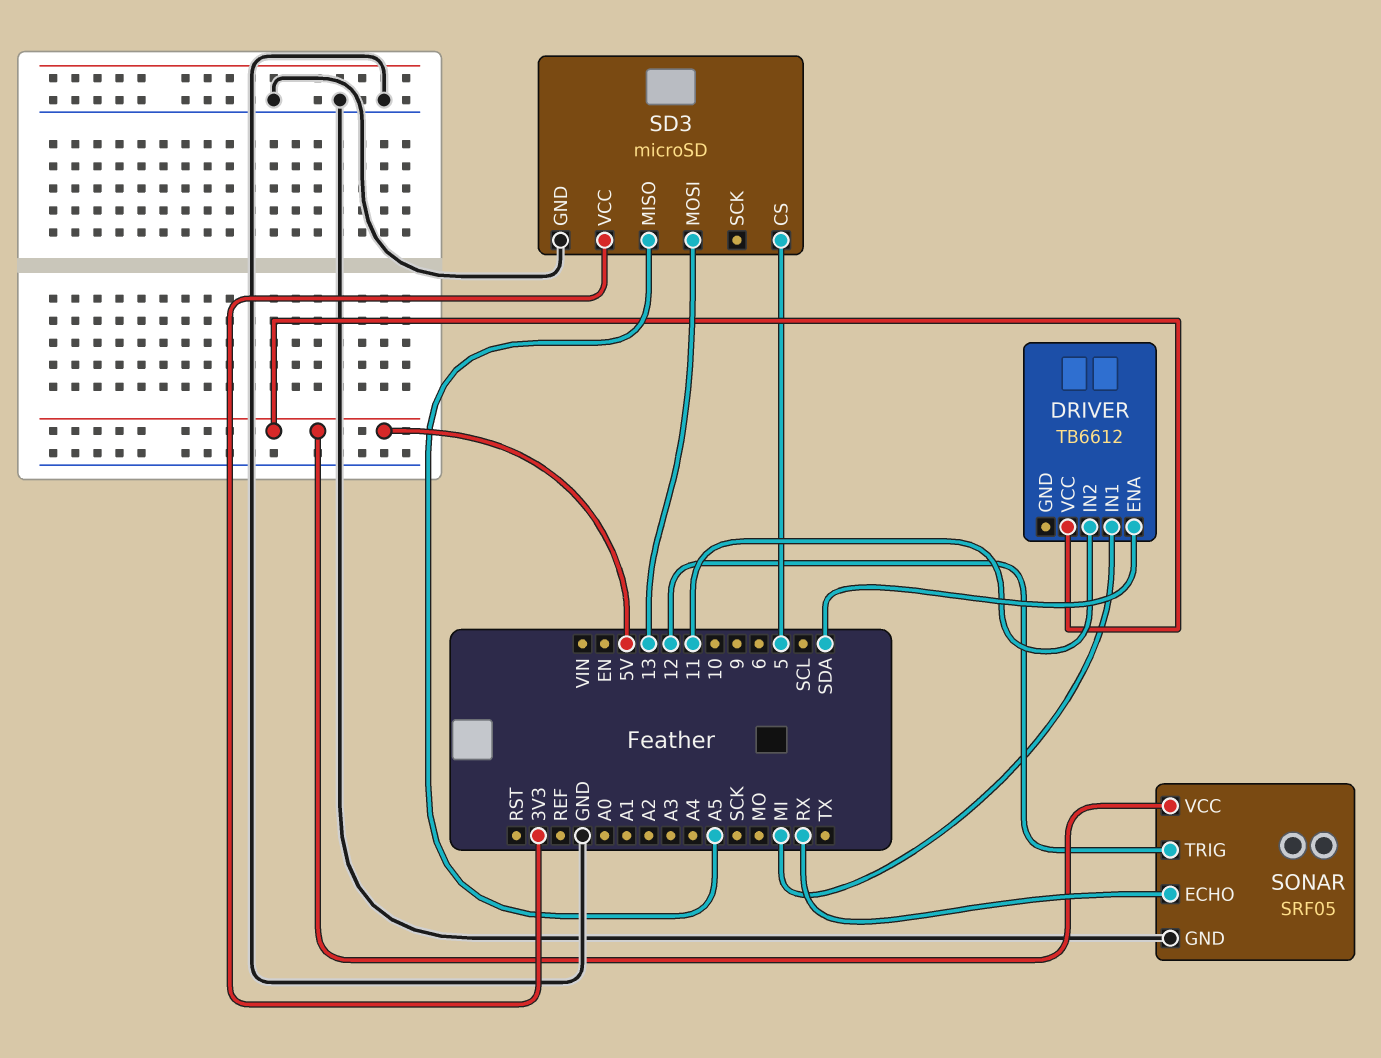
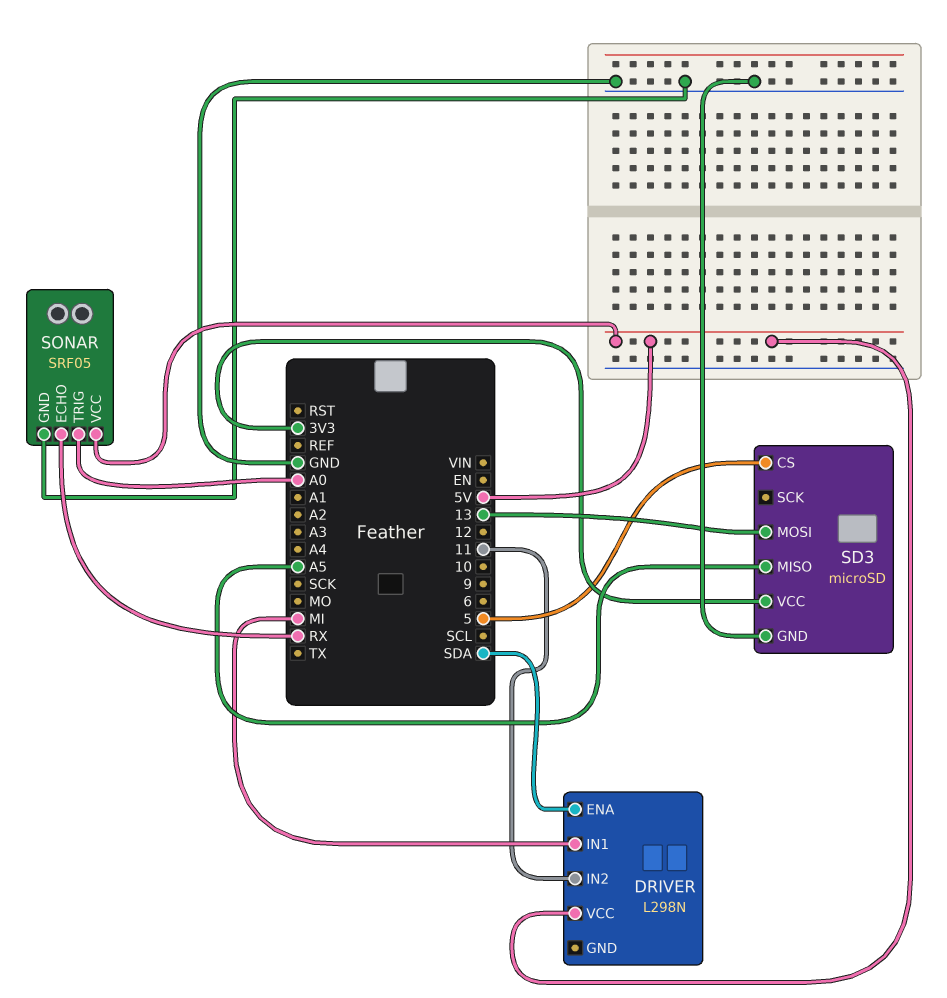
DRIVER: TB6612 -> L298N
SONAR pin TRIG: 12 -> A0

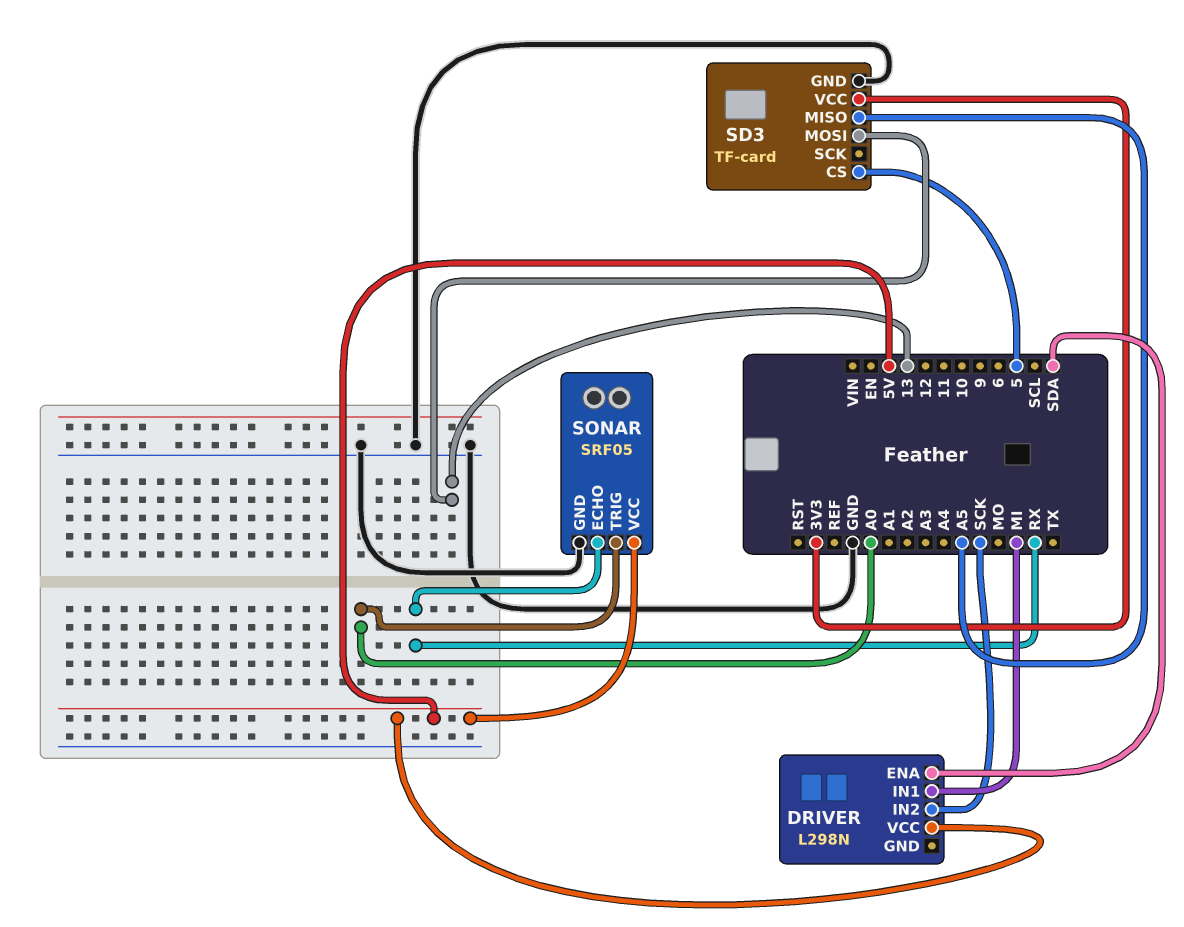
DRIVER pin IN2: 11 -> SCK
SD3: microSD -> TF-card

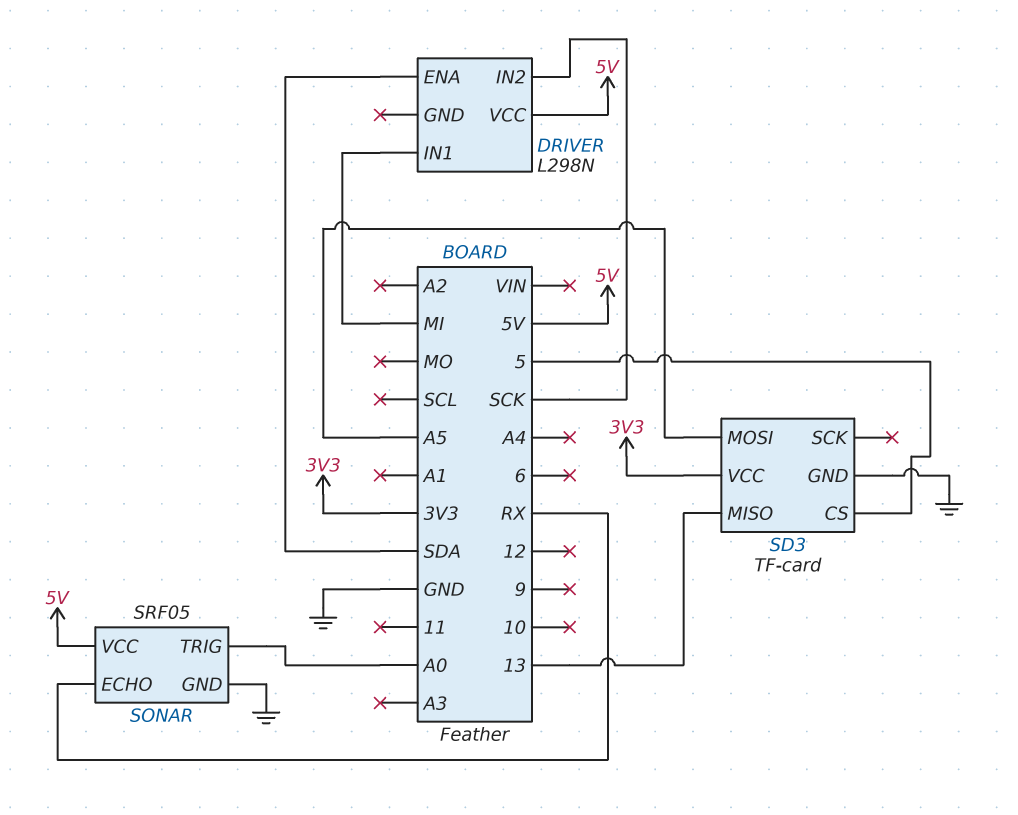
SD3 pin MISO: A5 -> 13
SD3 pin MOSI: 13 -> A5

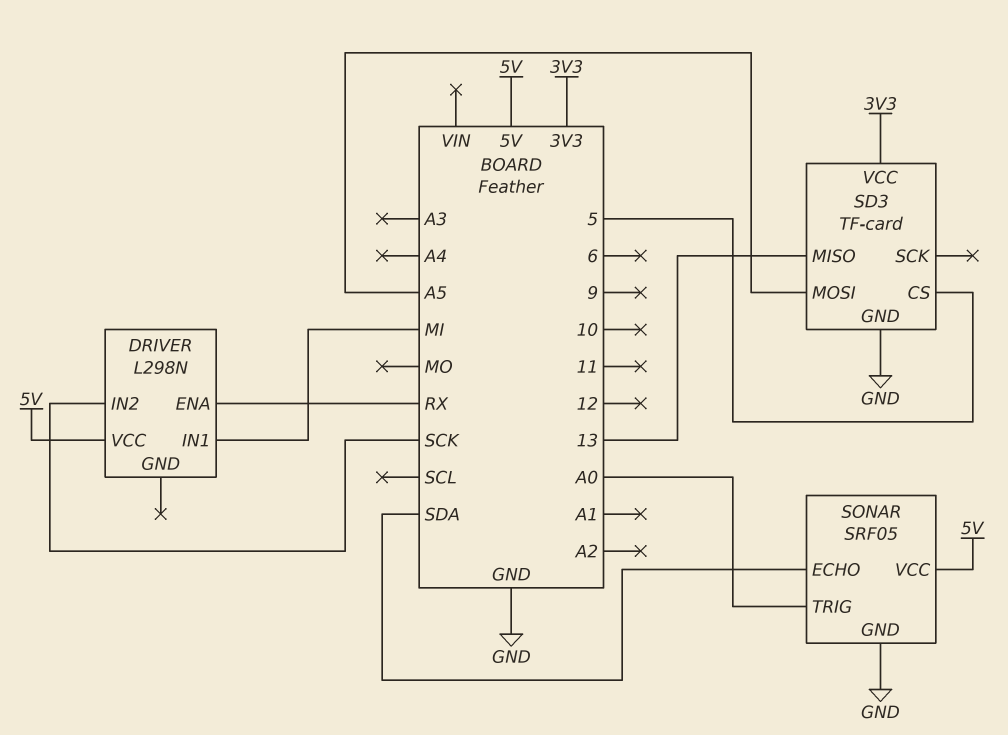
DRIVER pin ENA: SDA -> RX
SONAR pin ECHO: RX -> SDA

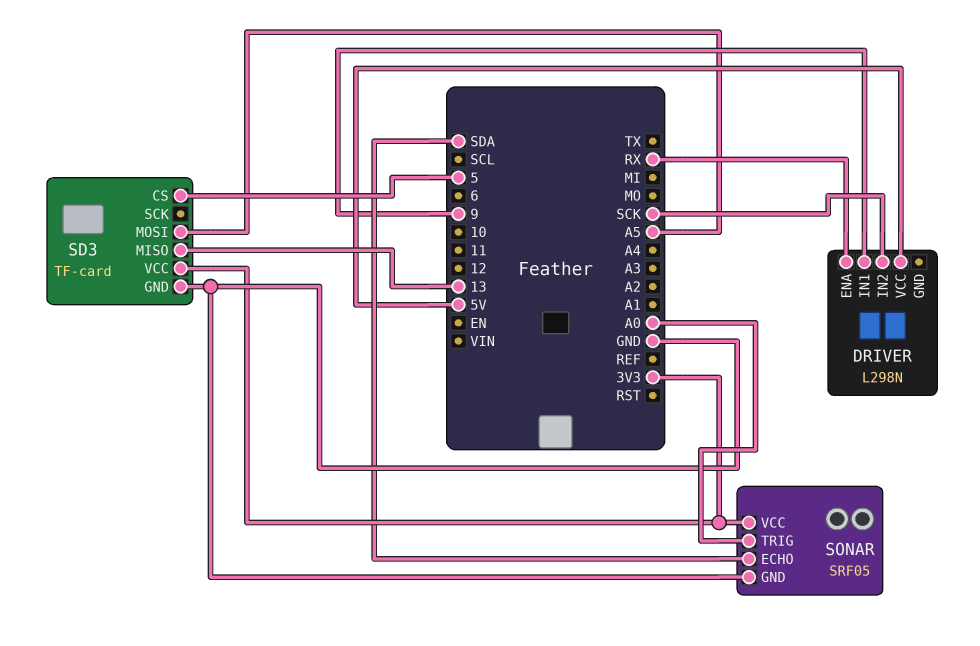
DRIVER pin IN1: MI -> 9
SONAR pin VCC: 5V -> 3V3

